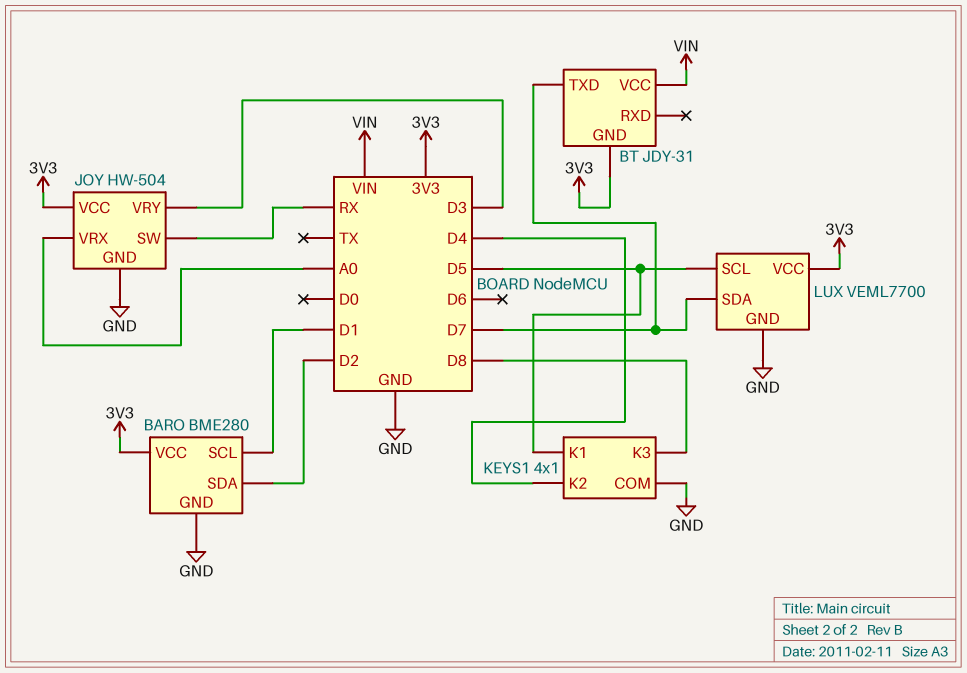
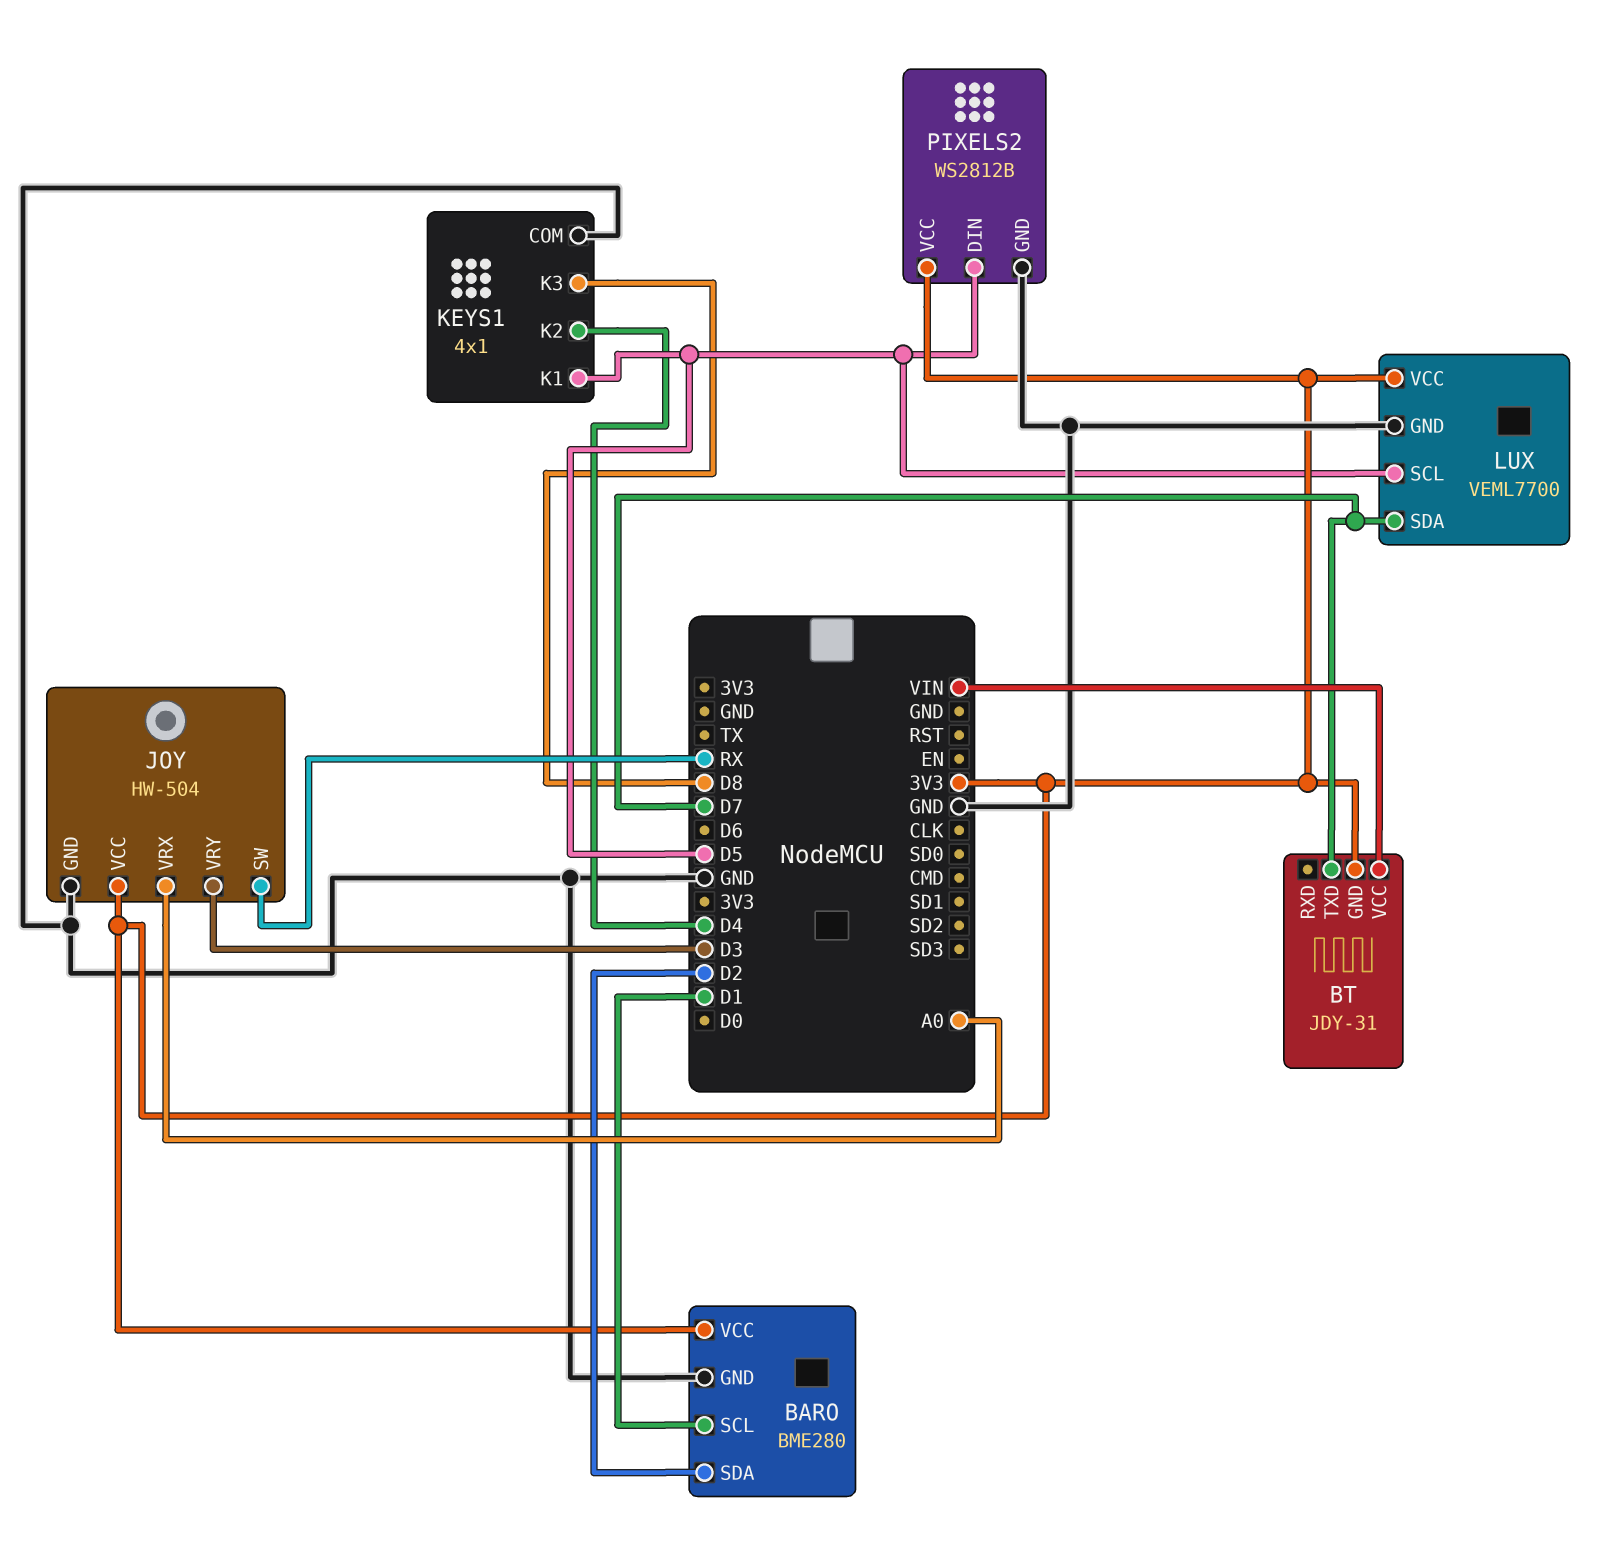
PIXELS2: none -> WS2812B
PIXELS2 pin DIN: none -> D5
PIXELS2 pin GND: none -> GND
PIXELS2 pin VCC: none -> 3V3

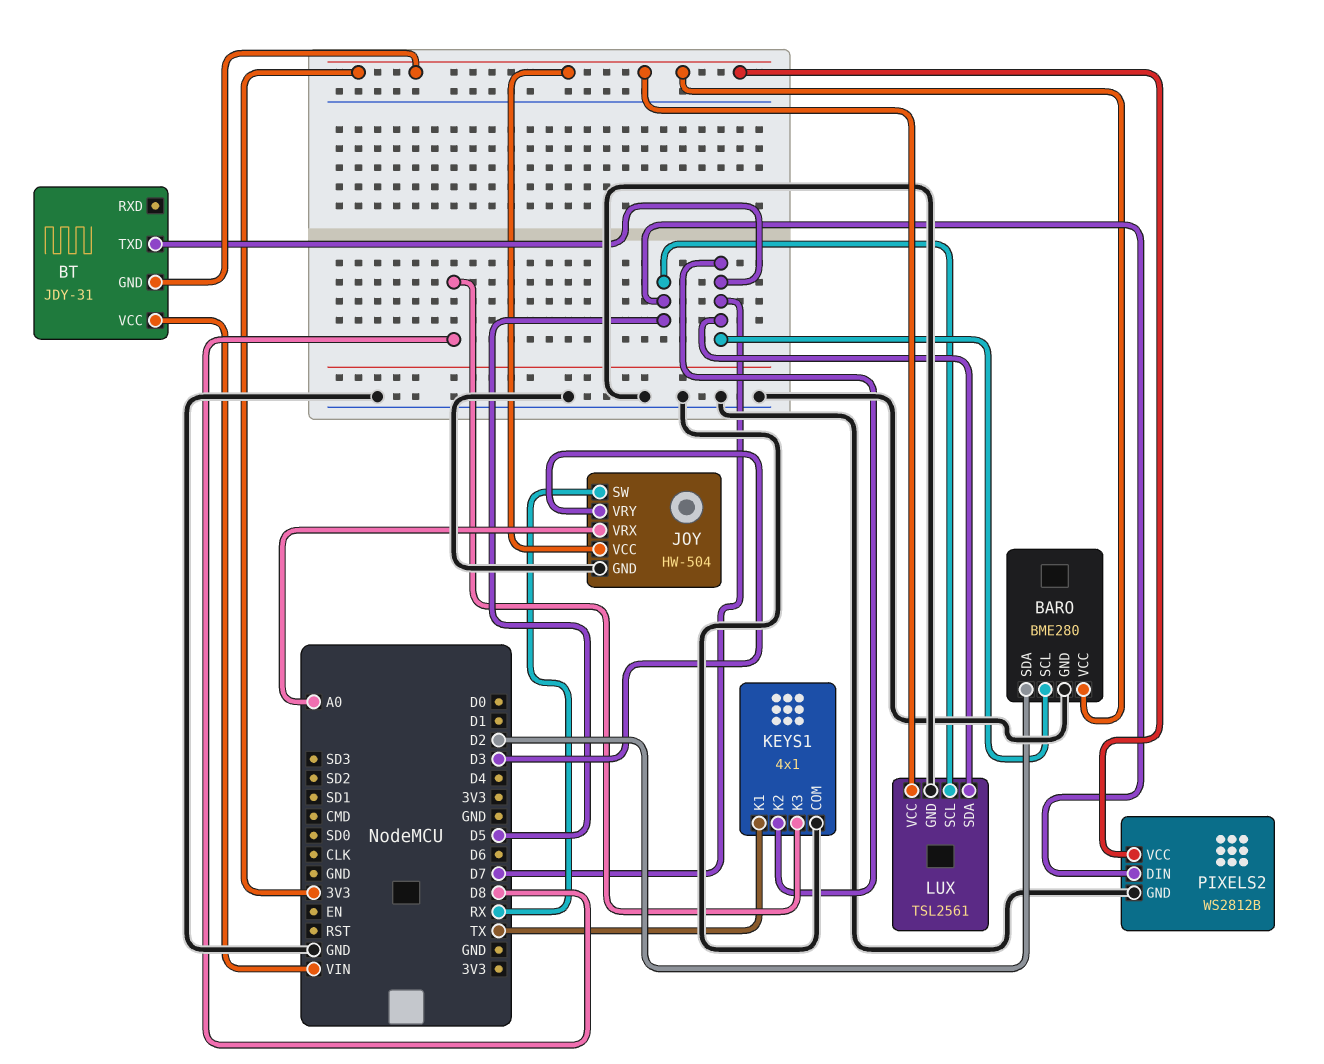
BARO pin SCL: D1 -> D7
KEYS1 pin K1: D5 -> TX
KEYS1 pin K2: D4 -> D7
LUX: VEML7700 -> TSL2561

